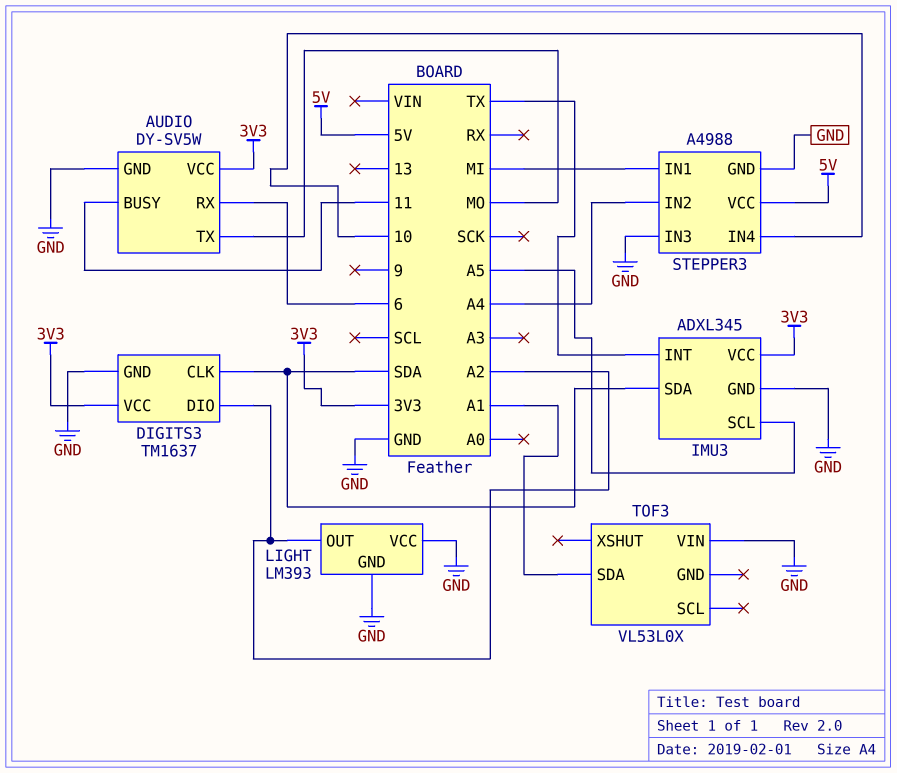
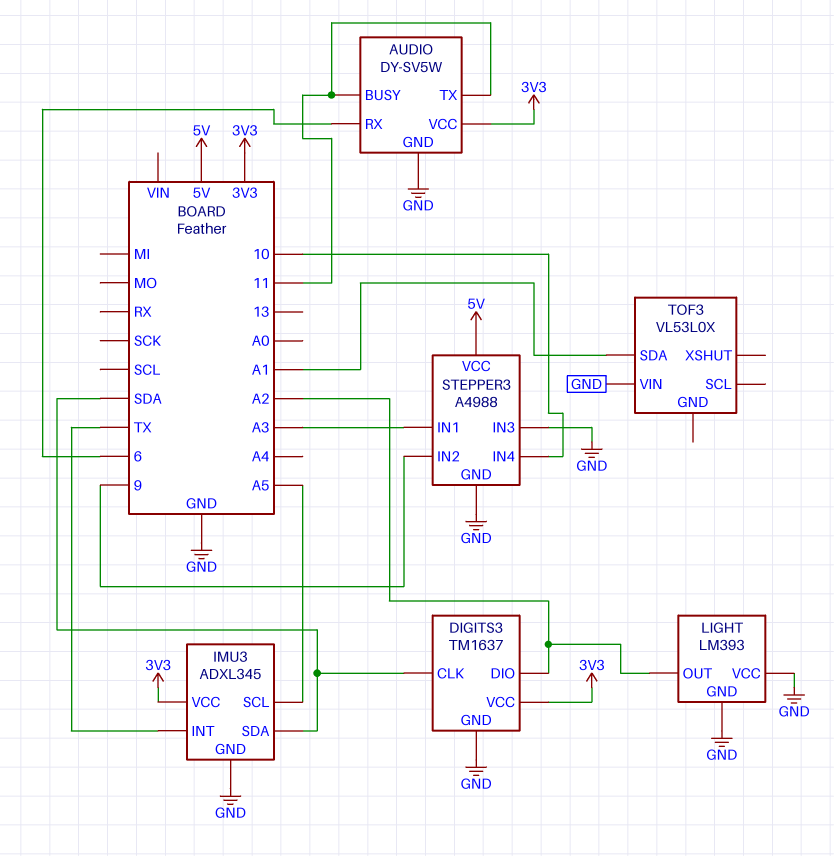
AUDIO pin TX: MO -> 11
STEPPER3 pin IN1: MI -> A3
STEPPER3 pin IN2: A4 -> 9

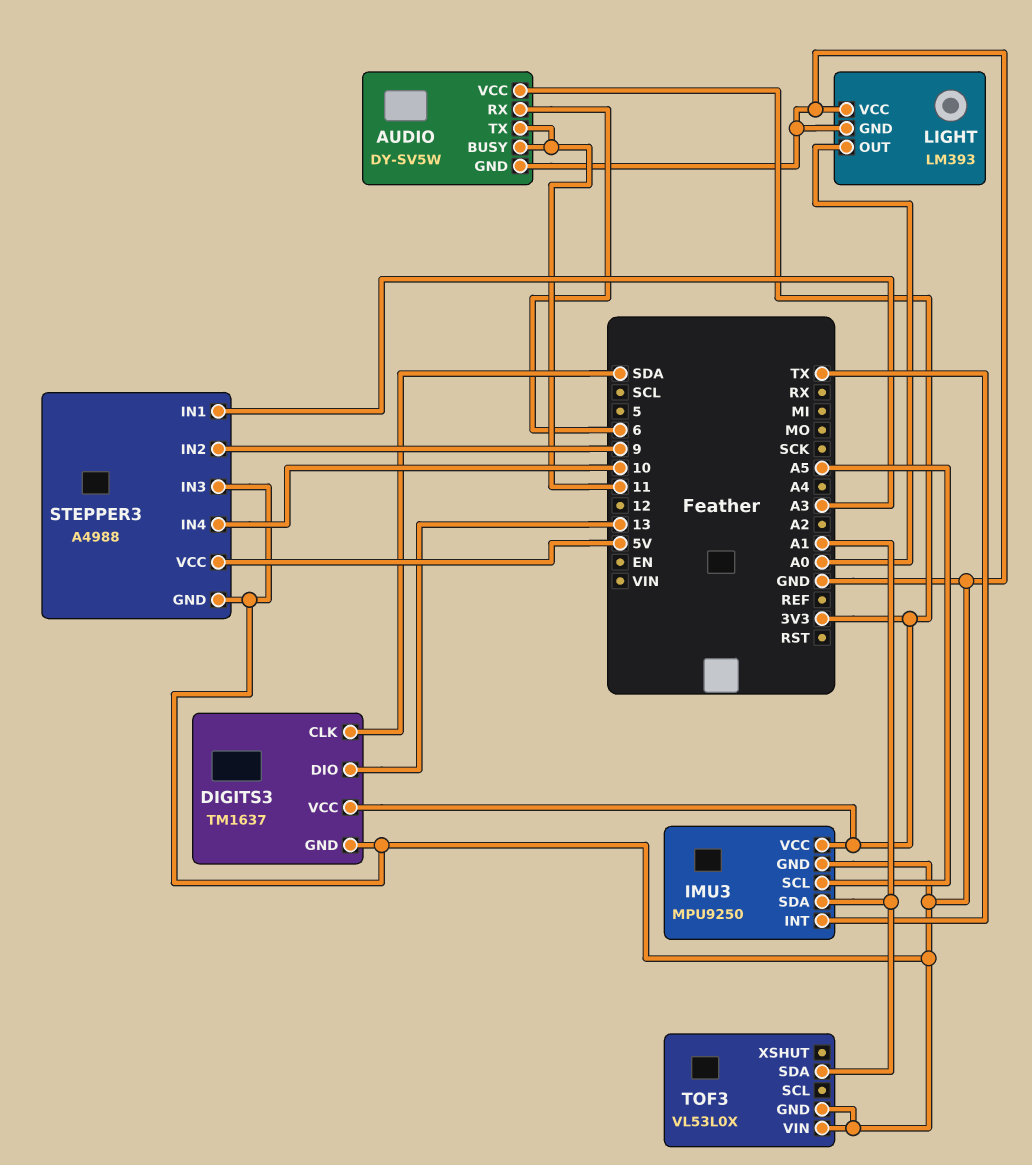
DIGITS3 pin DIO: A2 -> 13
IMU3: ADXL345 -> MPU9250
IMU3 pin SDA: SDA -> A1
LIGHT pin OUT: A2 -> A0
TOF3 pin GND: none -> GND

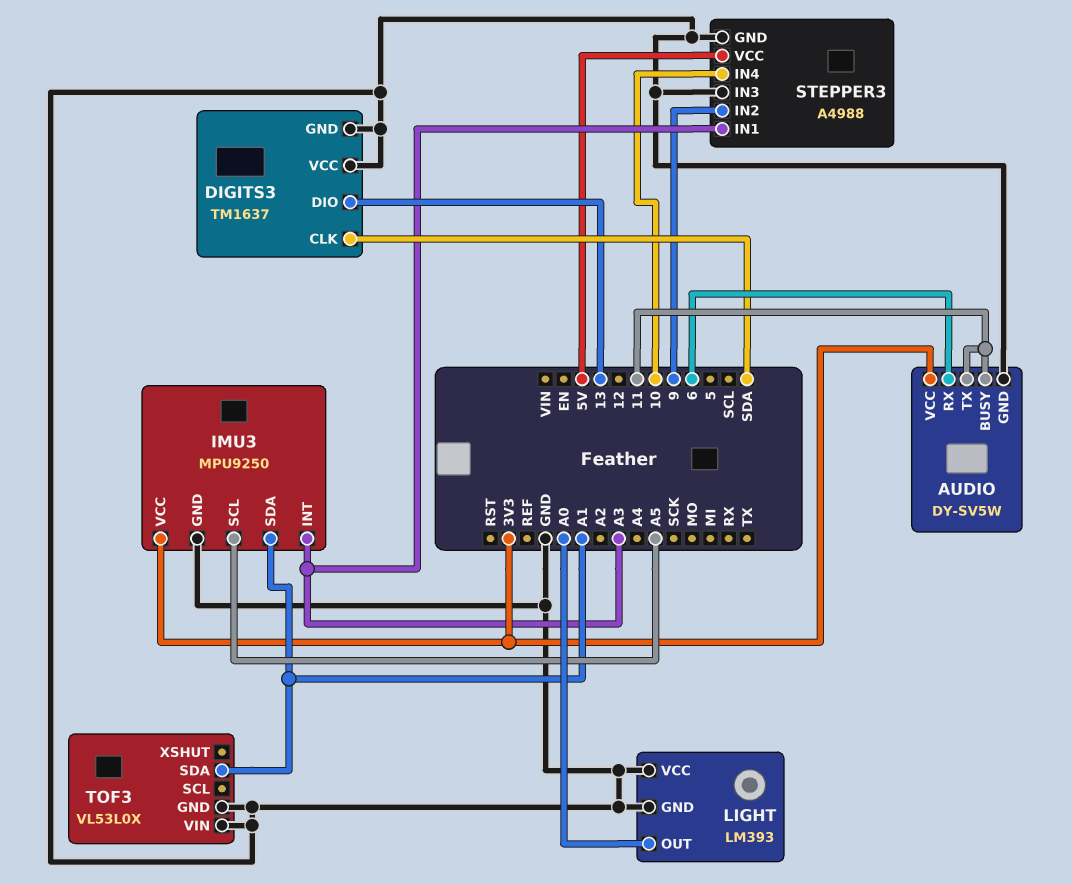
DIGITS3 pin VCC: 3V3 -> GND
IMU3 pin INT: TX -> A3

